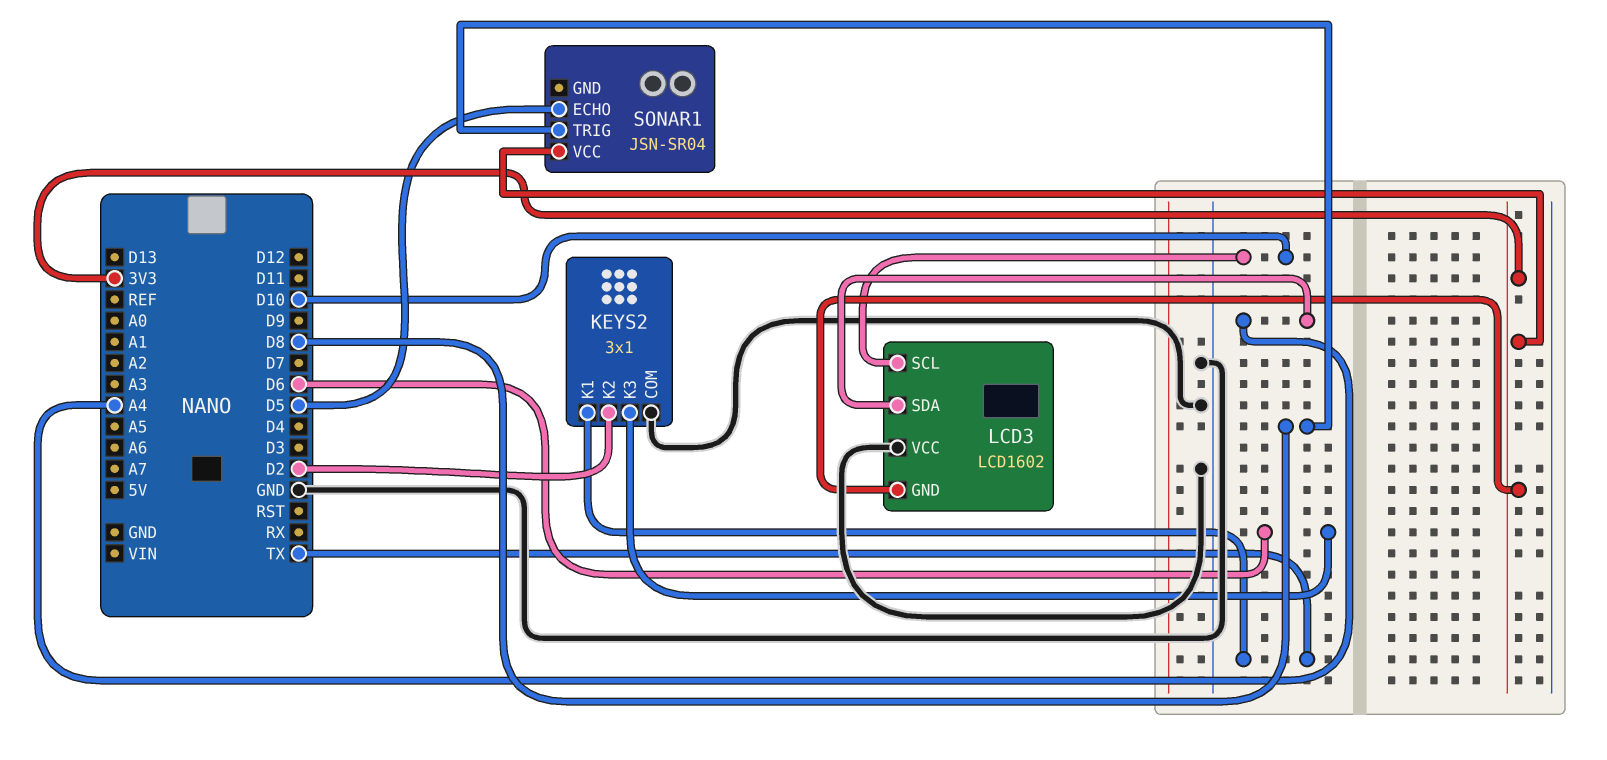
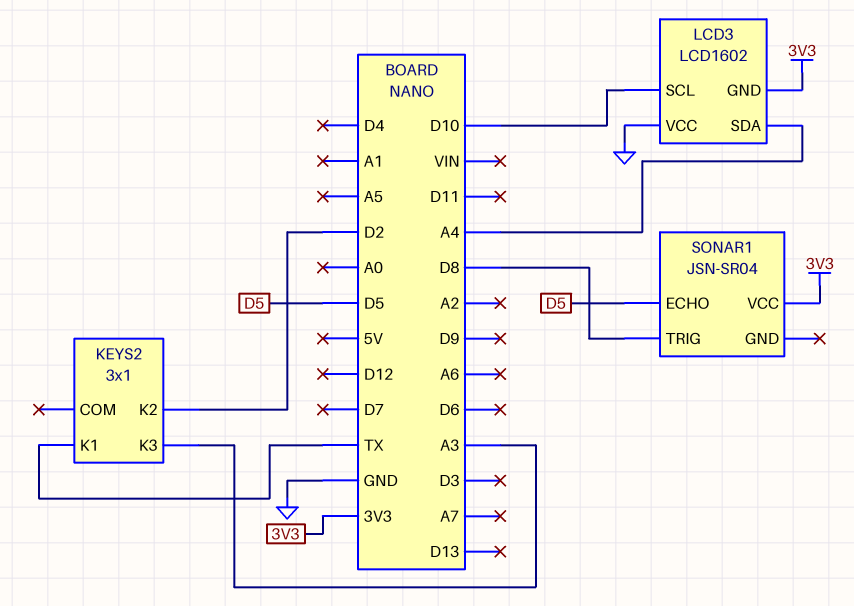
KEYS2 pin COM: GND -> none
KEYS2 pin K3: D6 -> A3

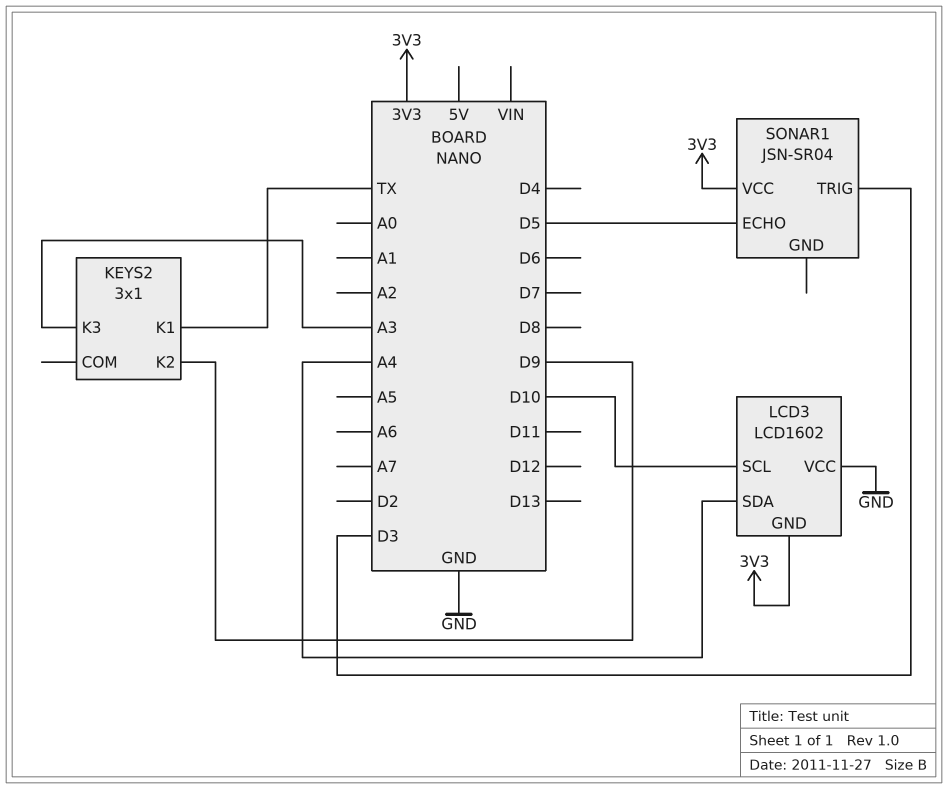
KEYS2 pin K2: D2 -> D9
SONAR1 pin TRIG: D8 -> D3

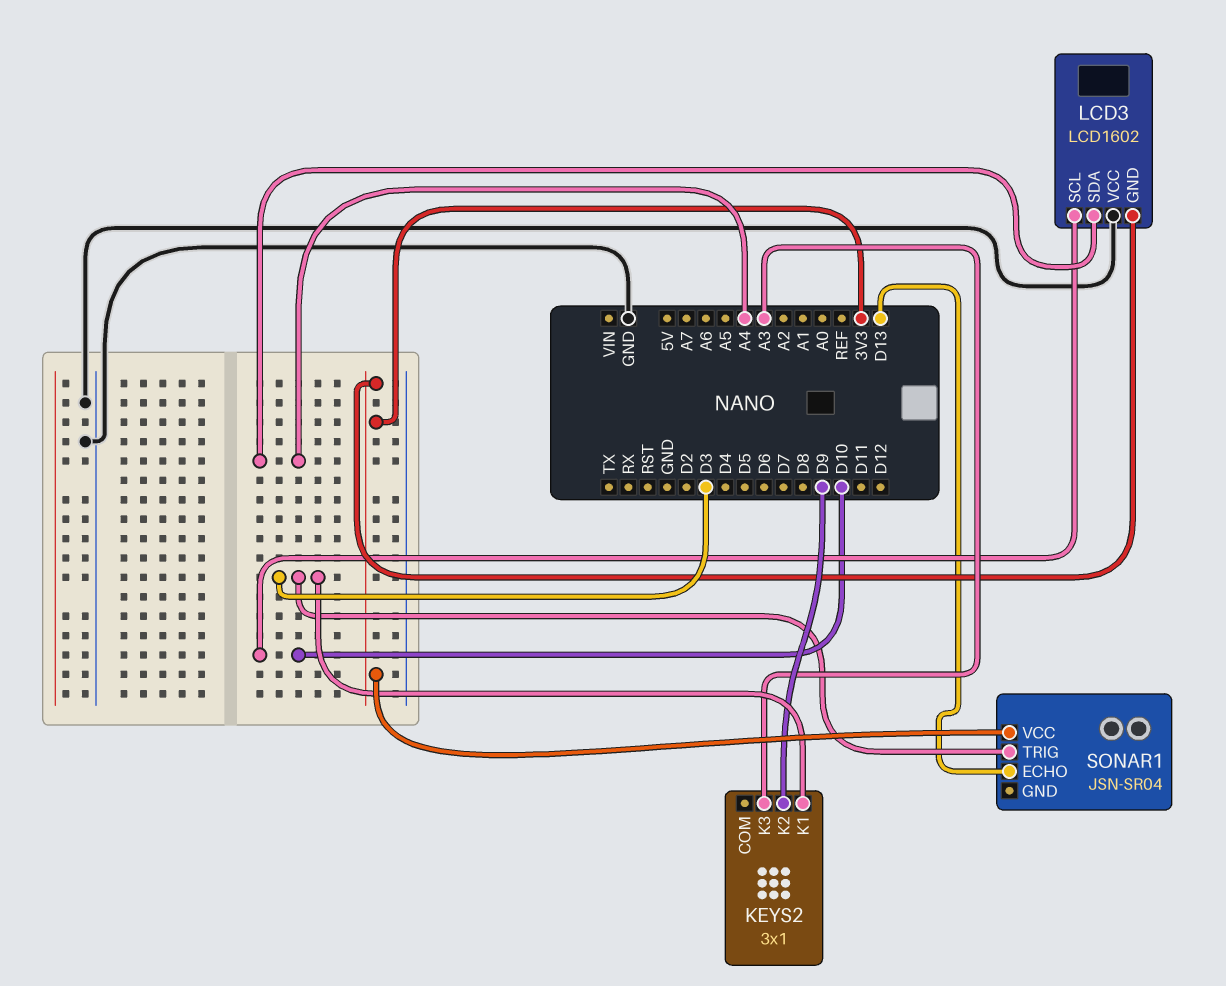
KEYS2 pin K1: TX -> D3
SONAR1 pin ECHO: D5 -> D13

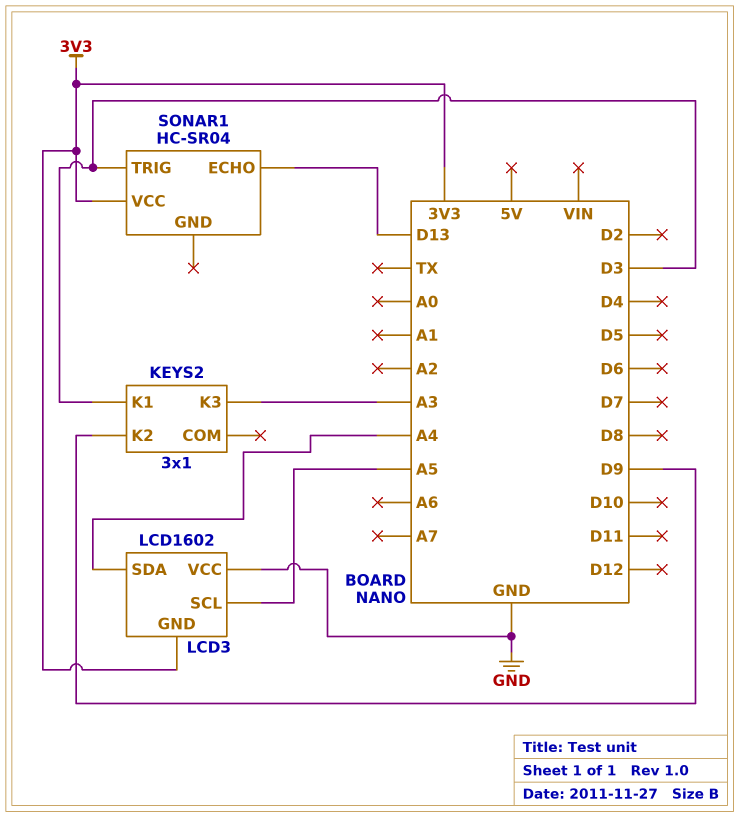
LCD3 pin SCL: D10 -> A5
SONAR1: JSN-SR04 -> HC-SR04

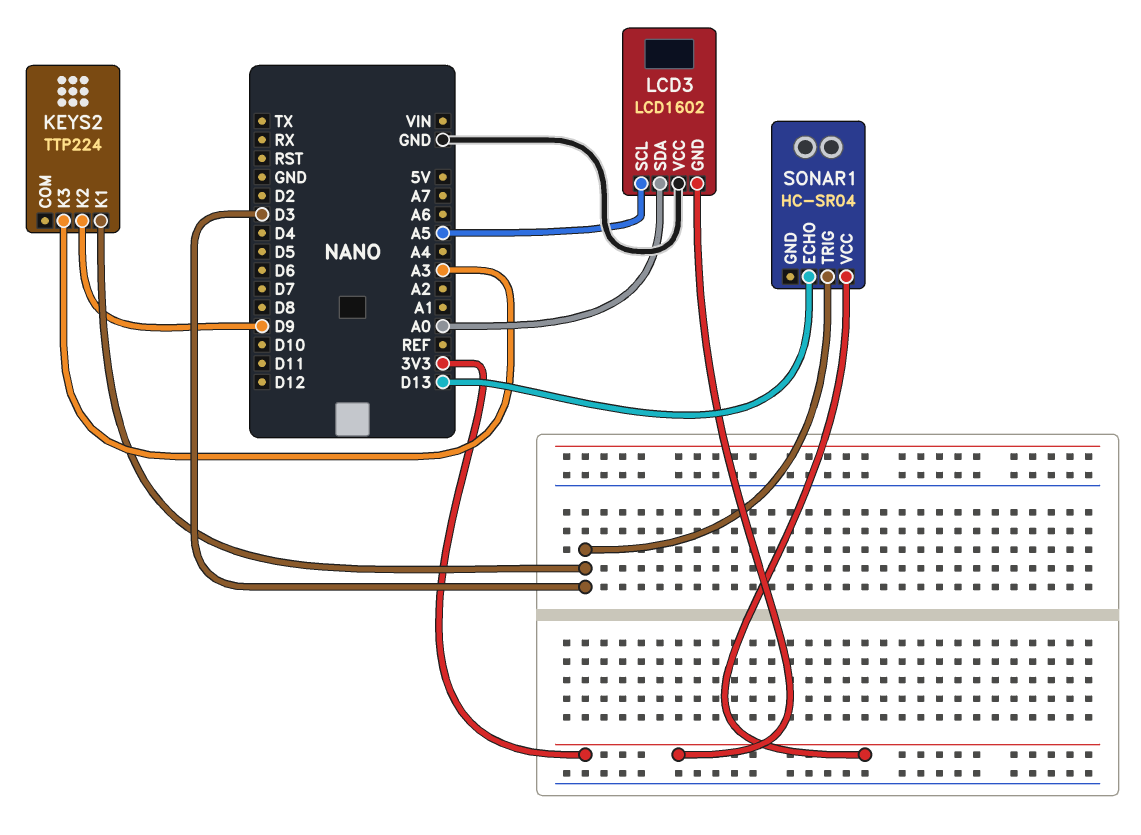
KEYS2: 3x1 -> TTP224
LCD3 pin SDA: A4 -> A0

